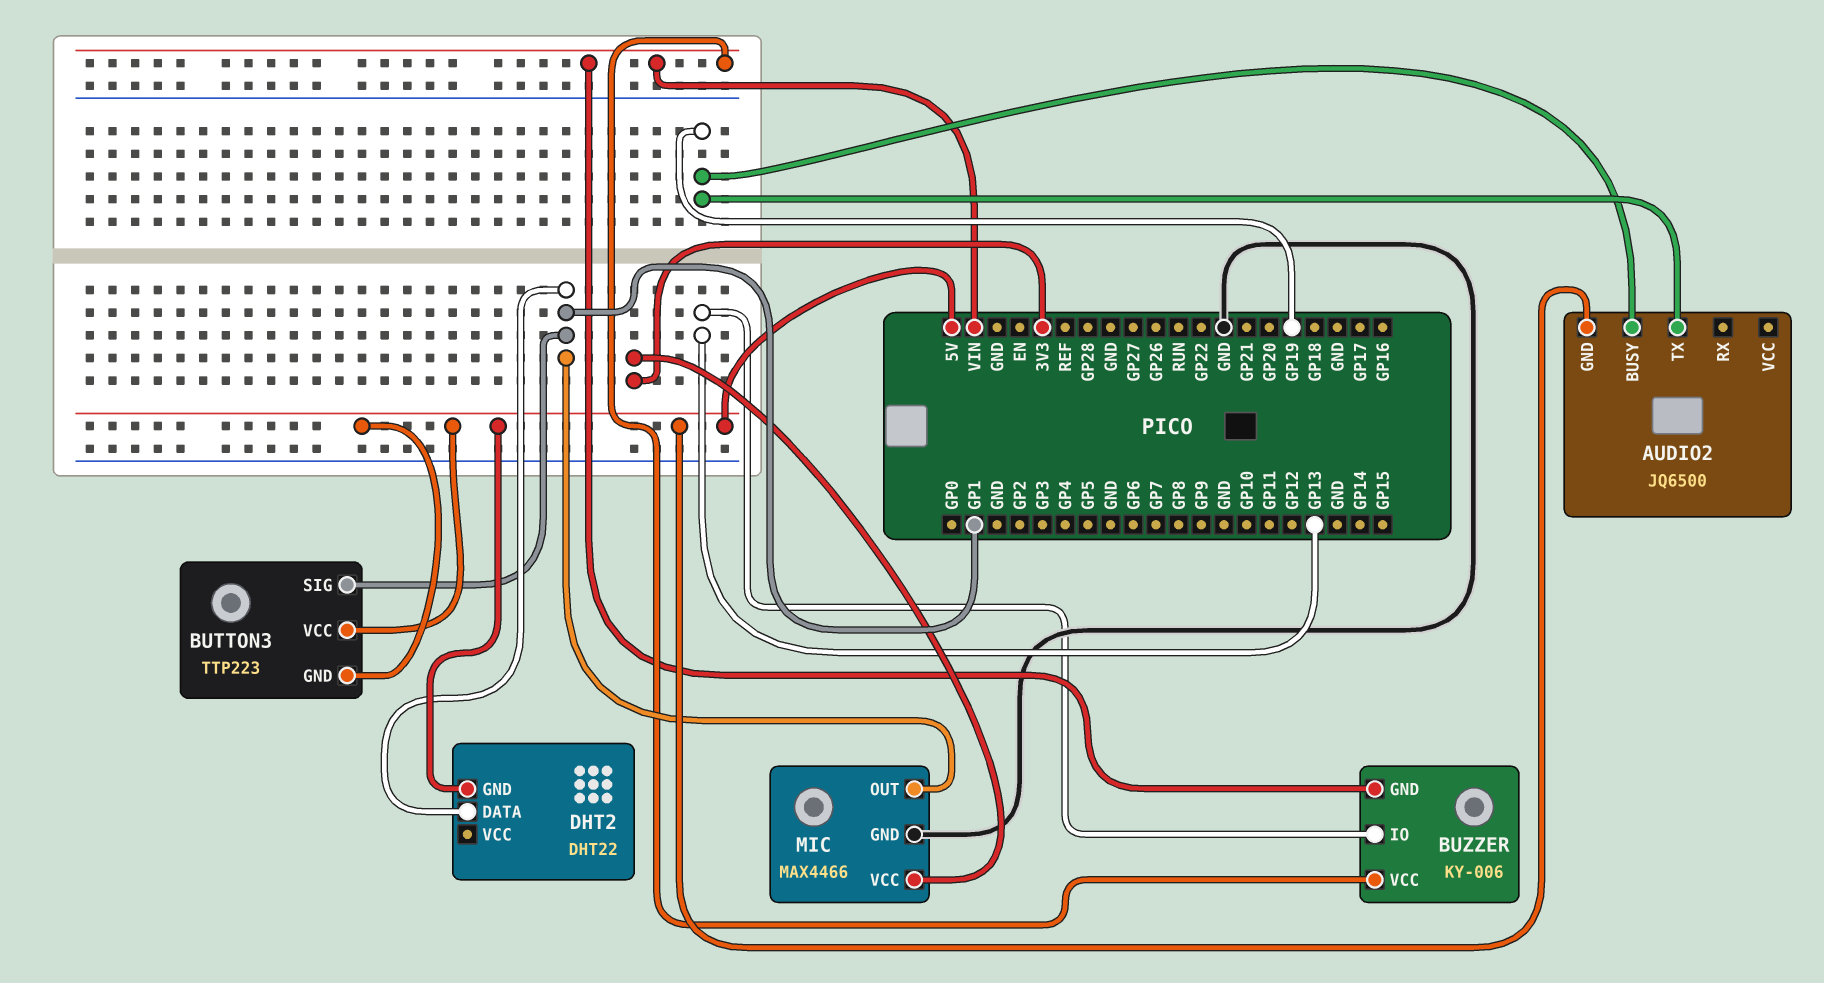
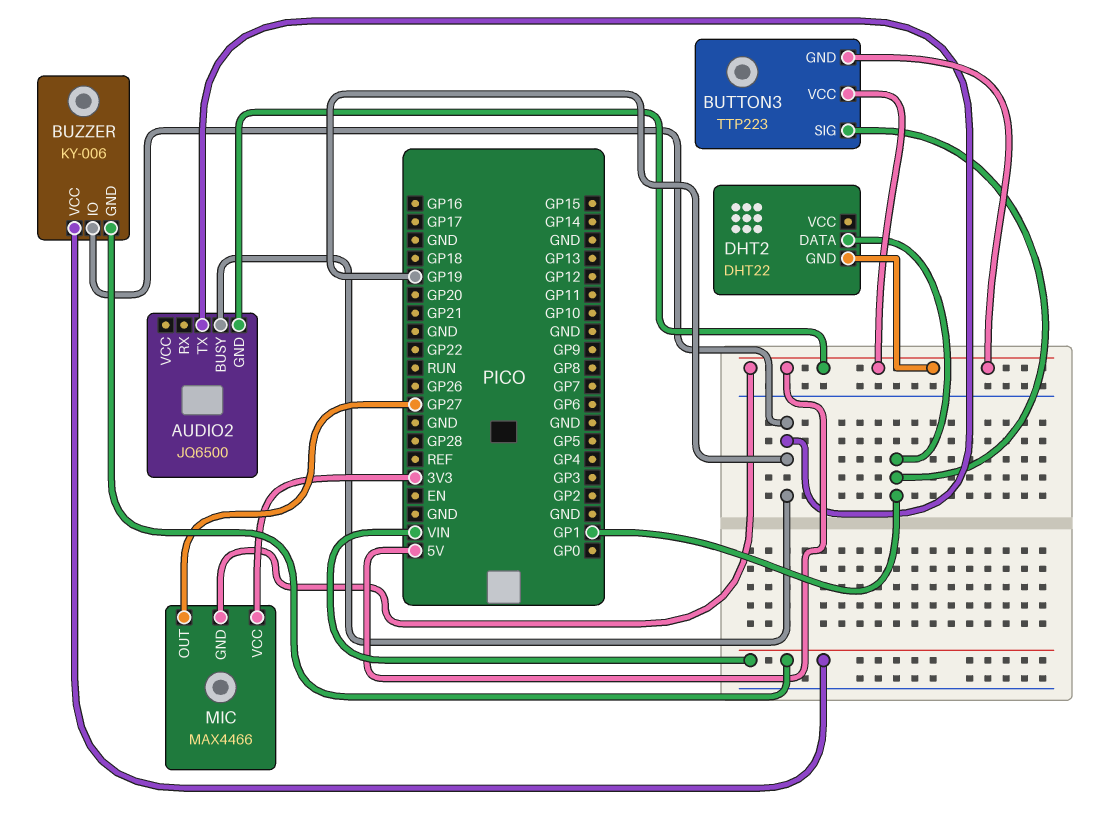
BUZZER pin IO: GP13 -> GP19
MIC pin GND: GND -> 5V
MIC pin OUT: GP1 -> GP27

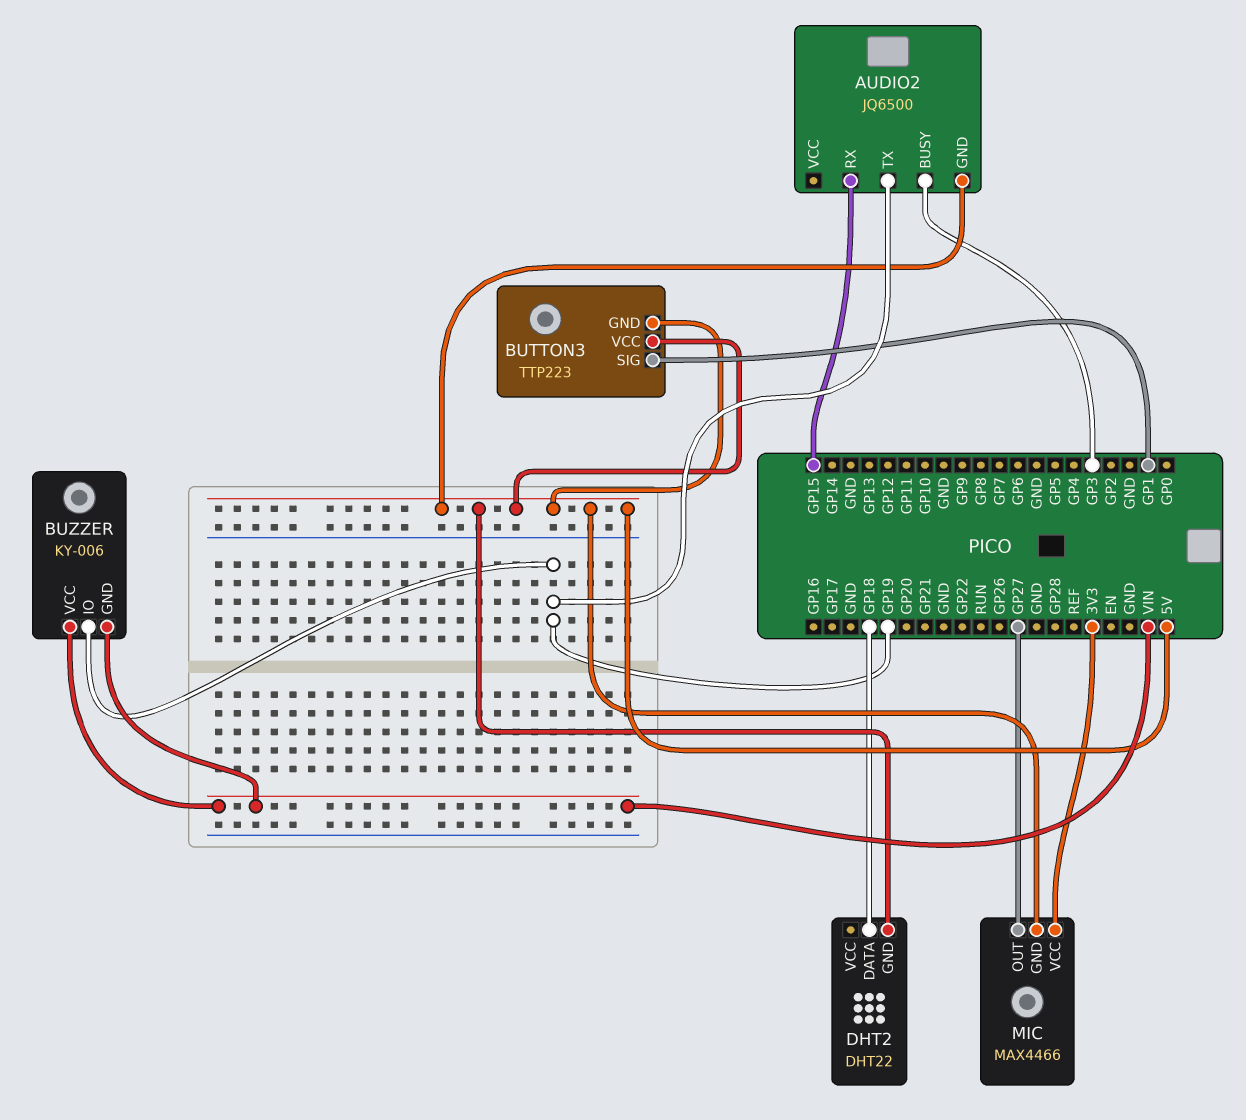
AUDIO2 pin BUSY: GP19 -> GP3
AUDIO2 pin RX: none -> GP15
DHT2 pin DATA: GP1 -> GP18

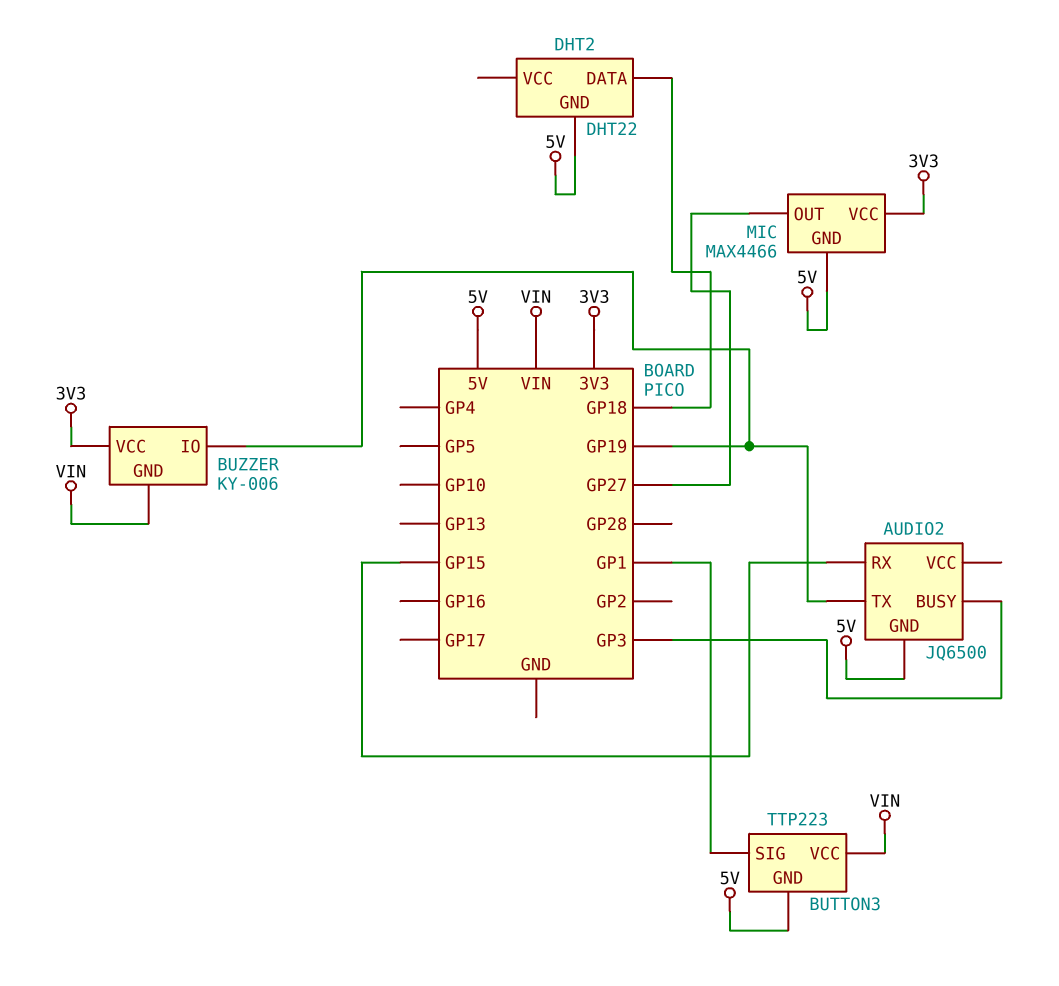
BUTTON3 pin VCC: 5V -> VIN
BUZZER pin VCC: VIN -> 3V3

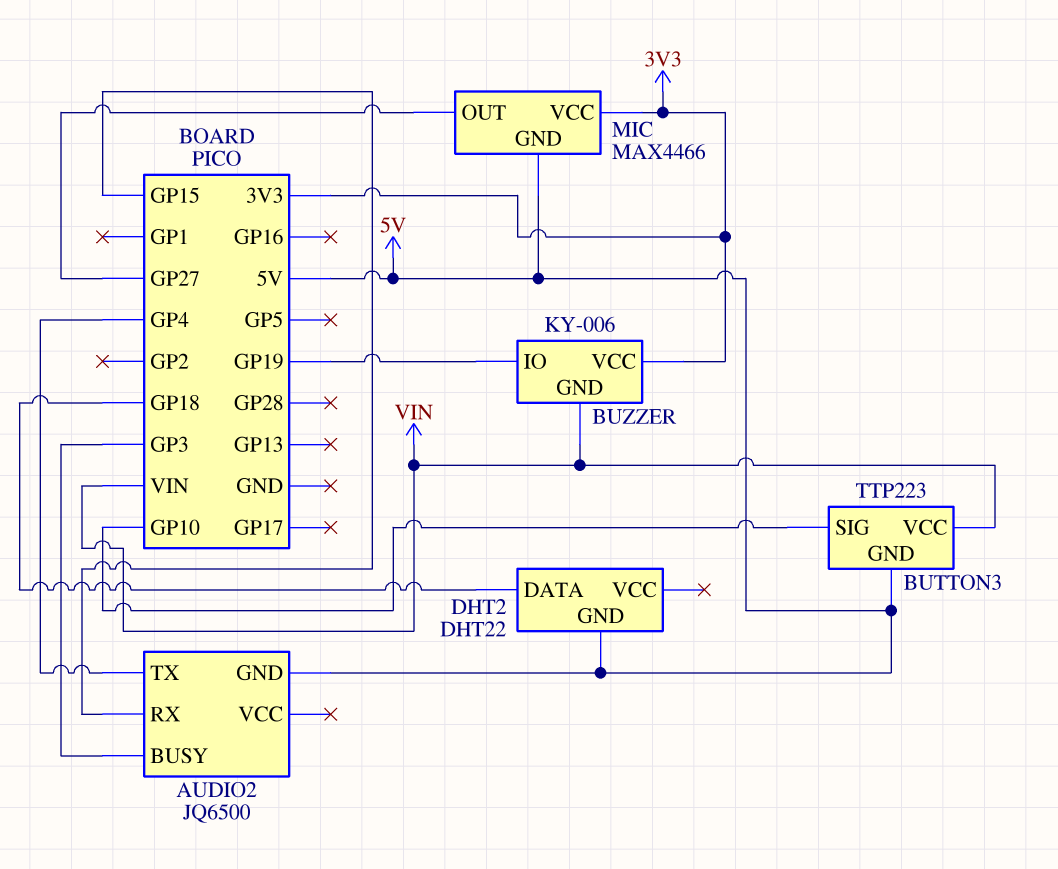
AUDIO2 pin TX: GP19 -> GP4
BUTTON3 pin SIG: GP1 -> GP10

